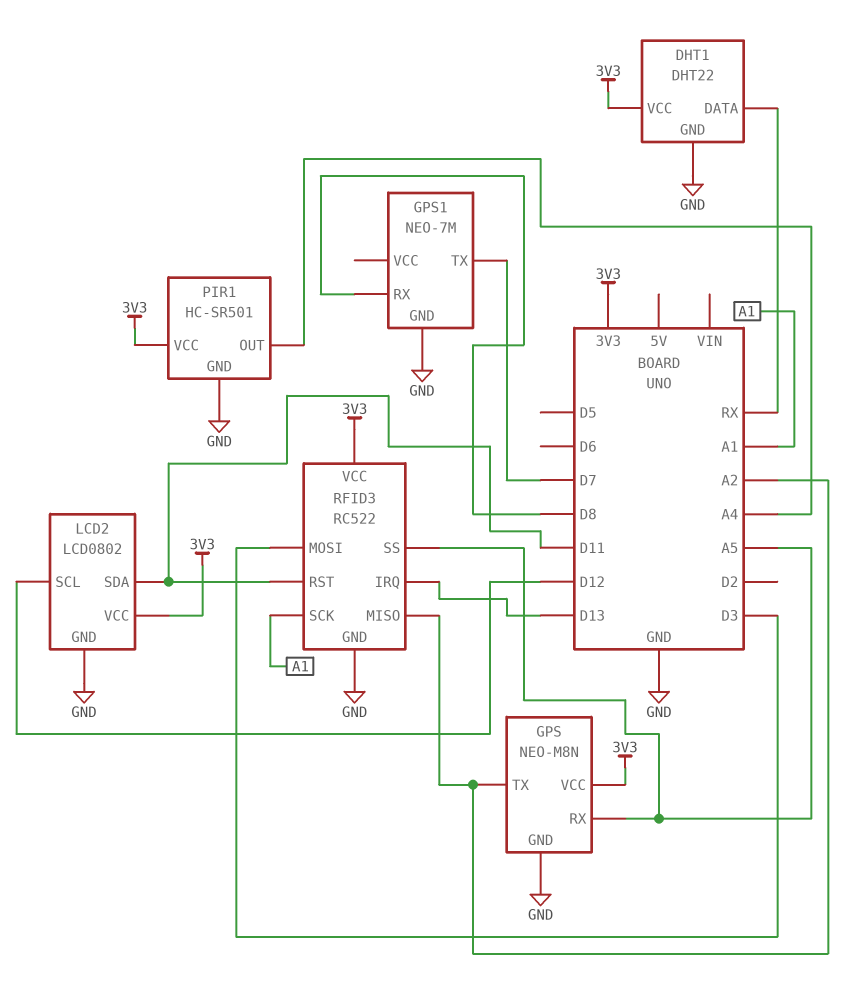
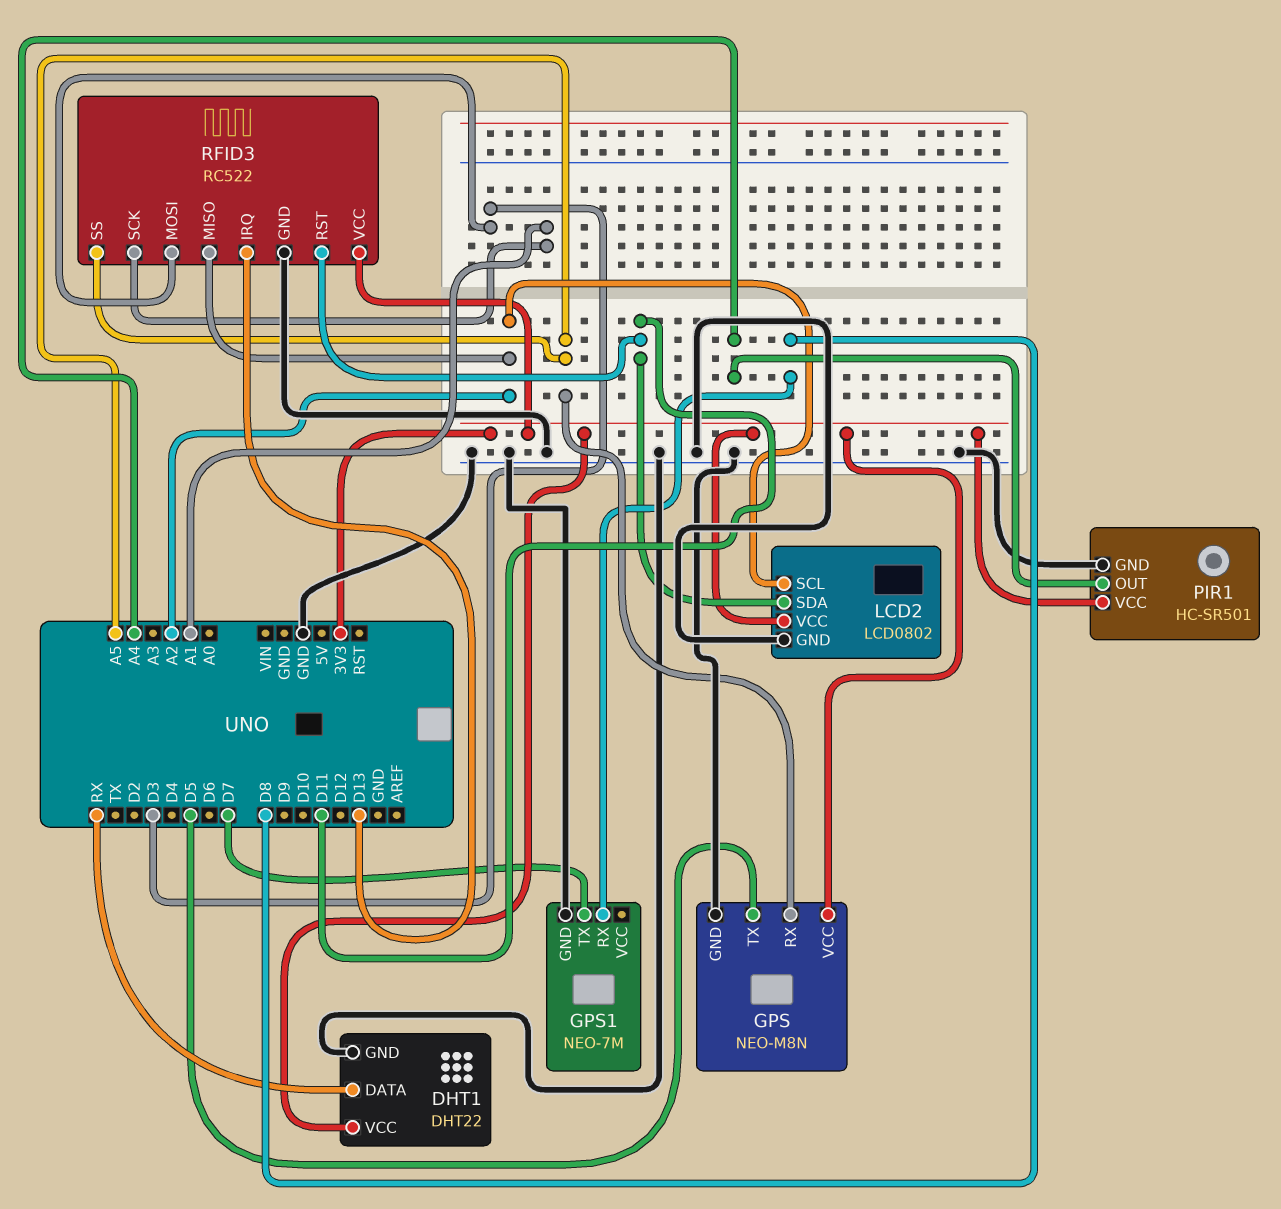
GPS pin TX: A2 -> D5
LCD2 pin SCL: D12 -> A2

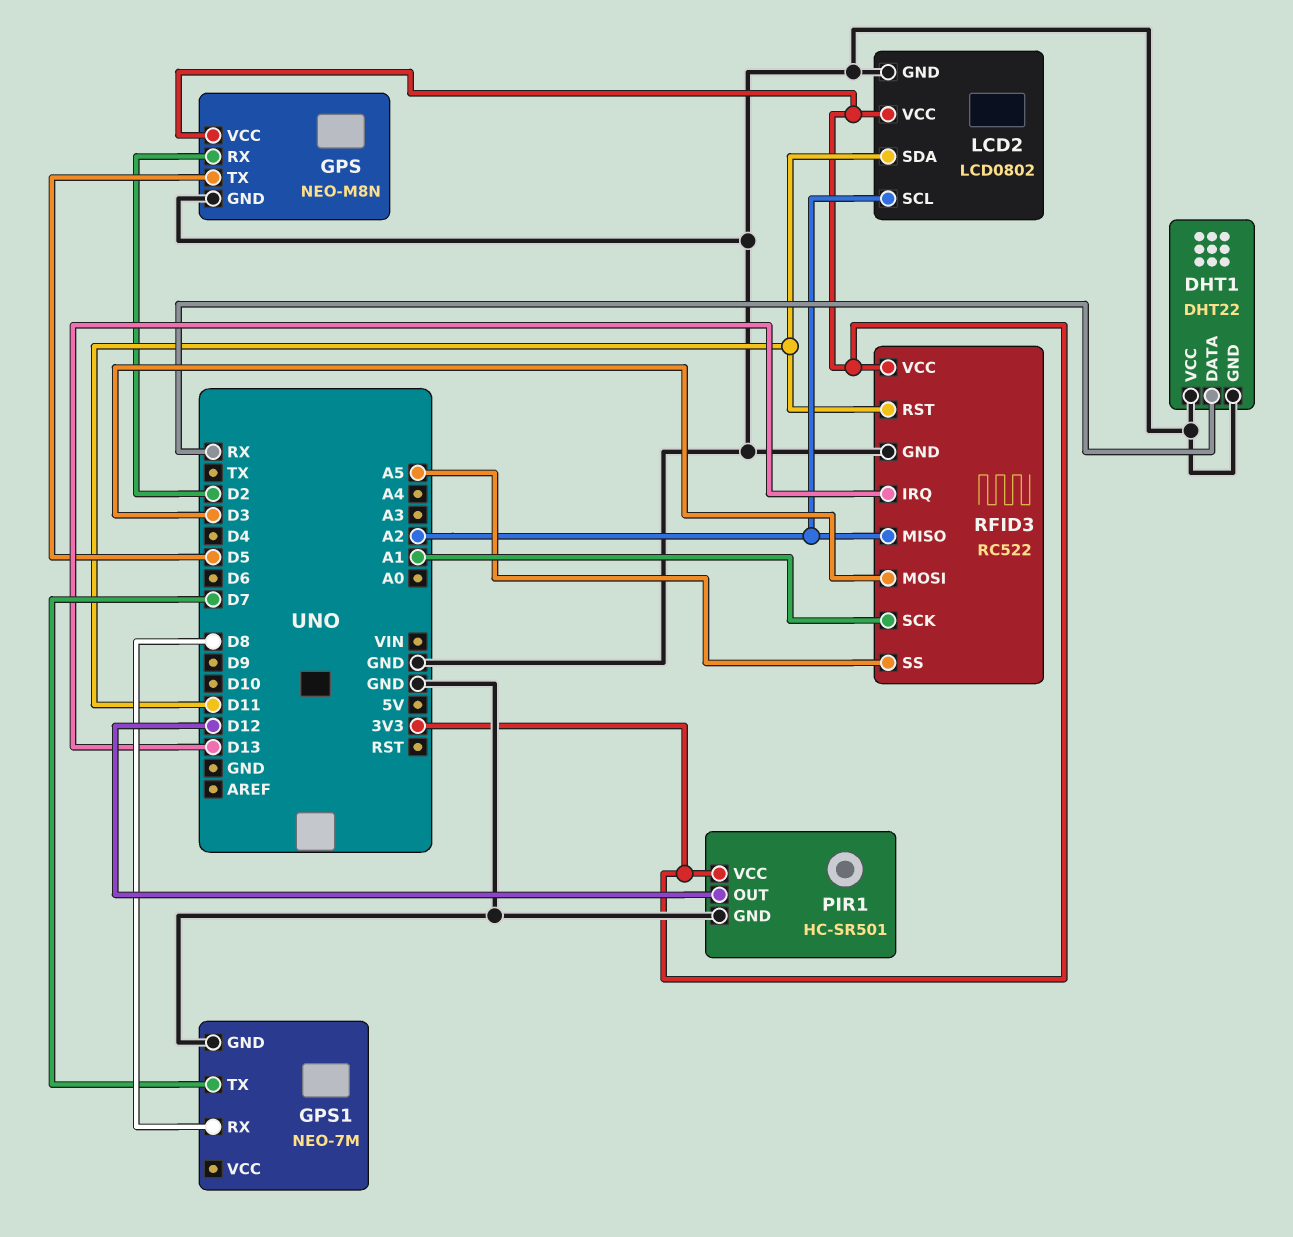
DHT1 pin VCC: 3V3 -> GND
GPS pin RX: A5 -> D2
PIR1 pin OUT: A4 -> D12

